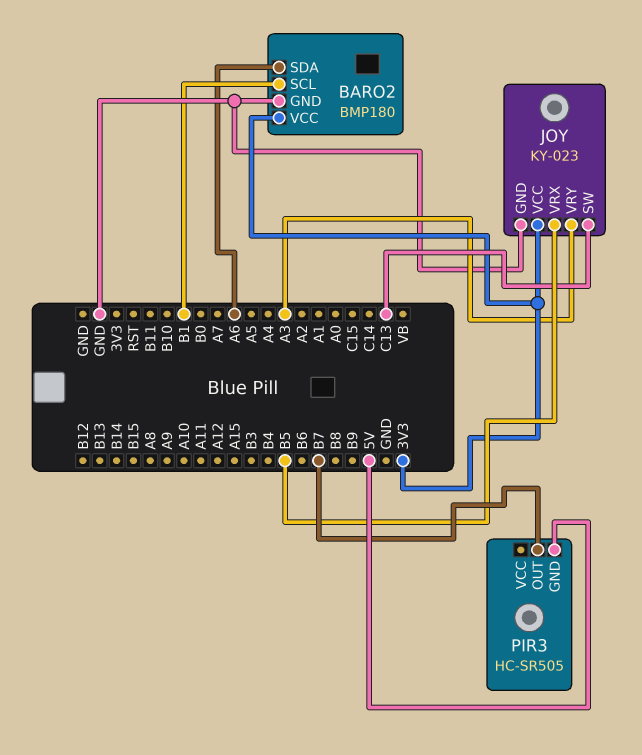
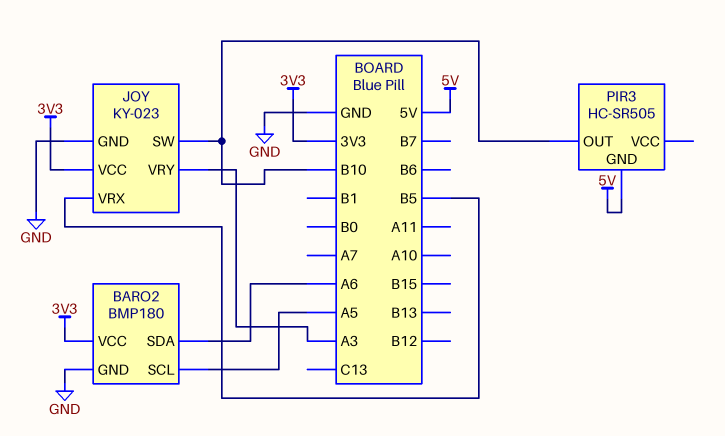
BARO2 pin SCL: B1 -> A5
JOY pin SW: C13 -> B10
PIR3 pin OUT: B7 -> B10

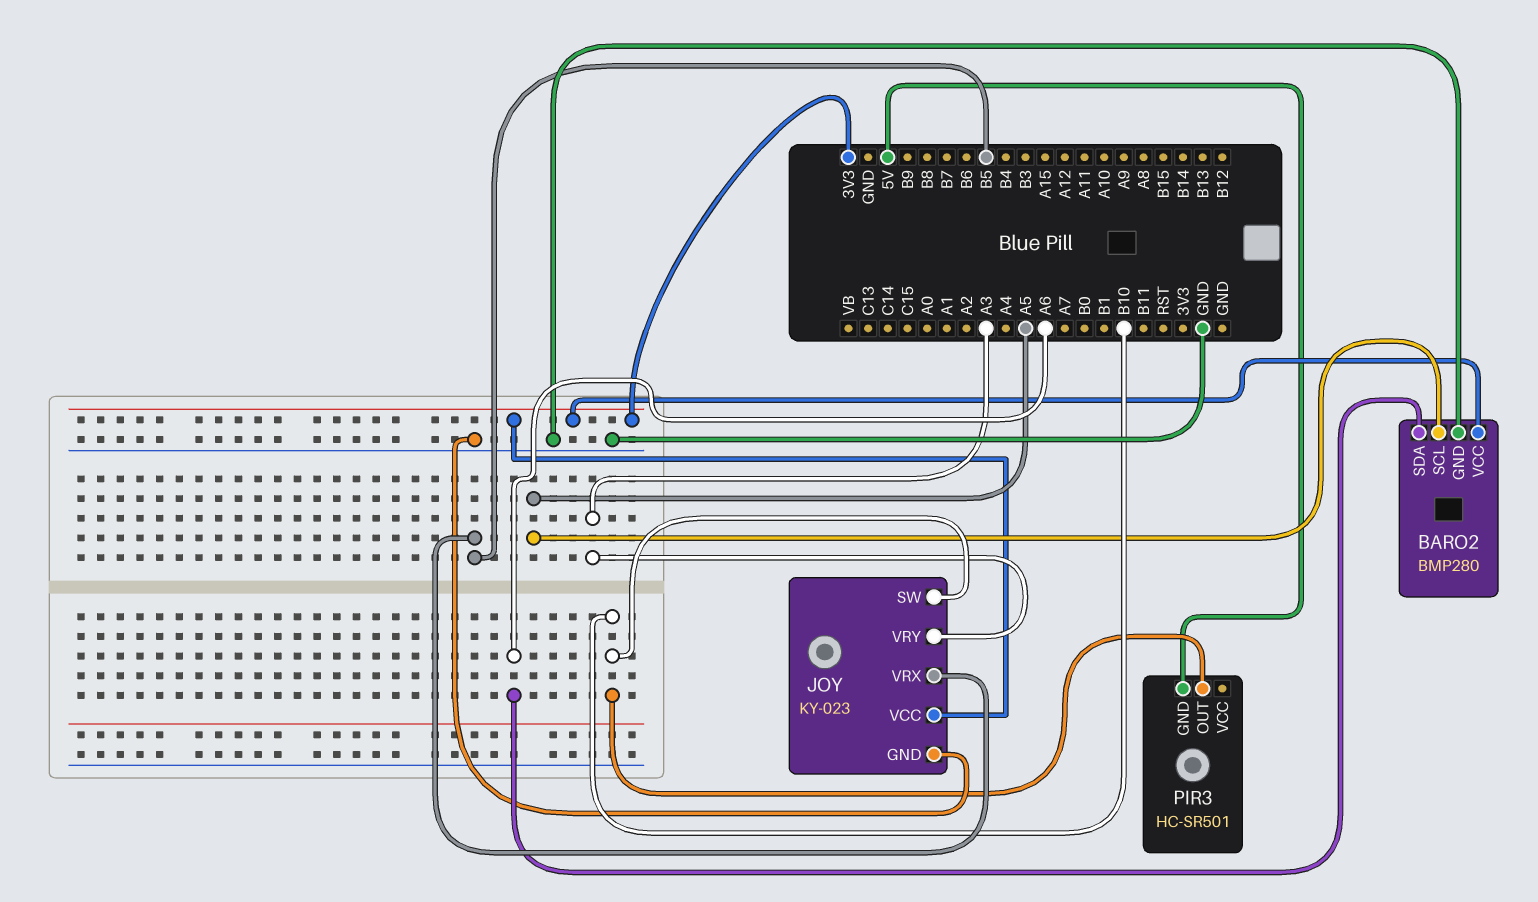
BARO2: BMP180 -> BMP280
PIR3: HC-SR505 -> HC-SR501

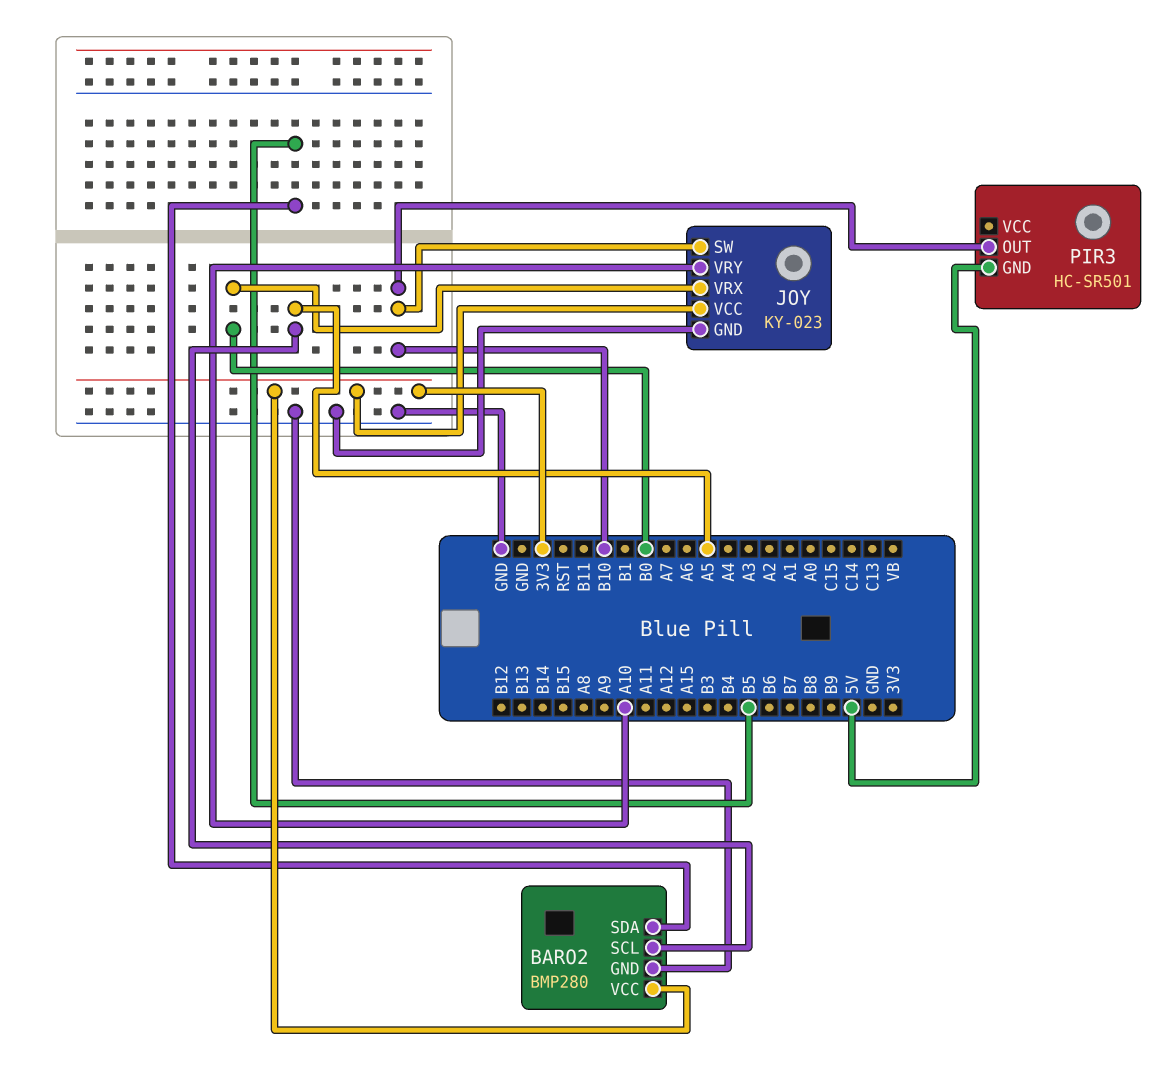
BARO2 pin SDA: A6 -> B5
JOY pin VRX: B5 -> B0
JOY pin VRY: A3 -> A10

